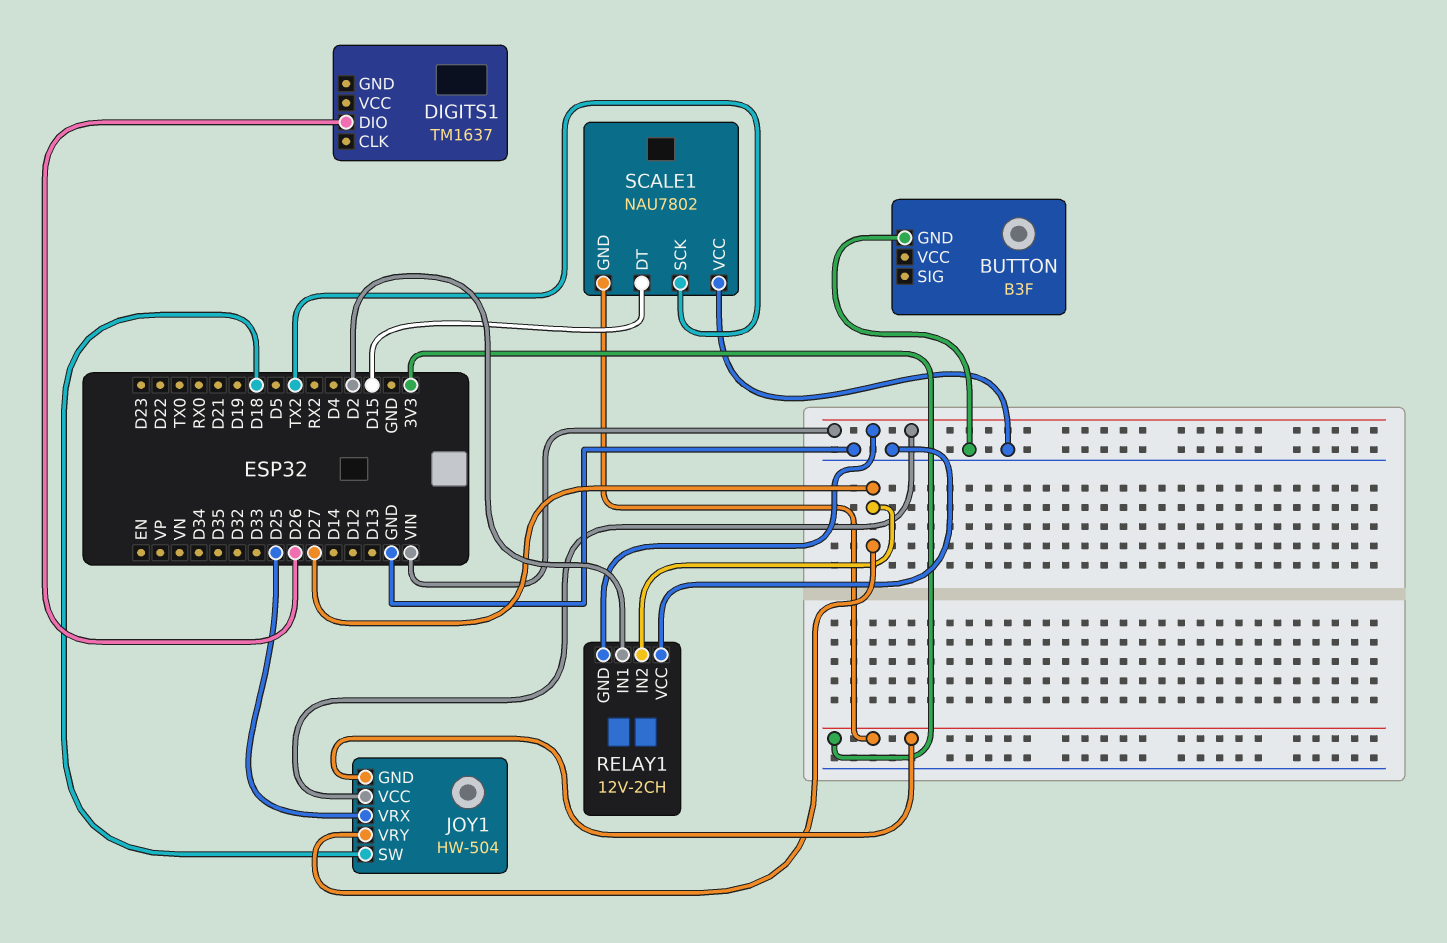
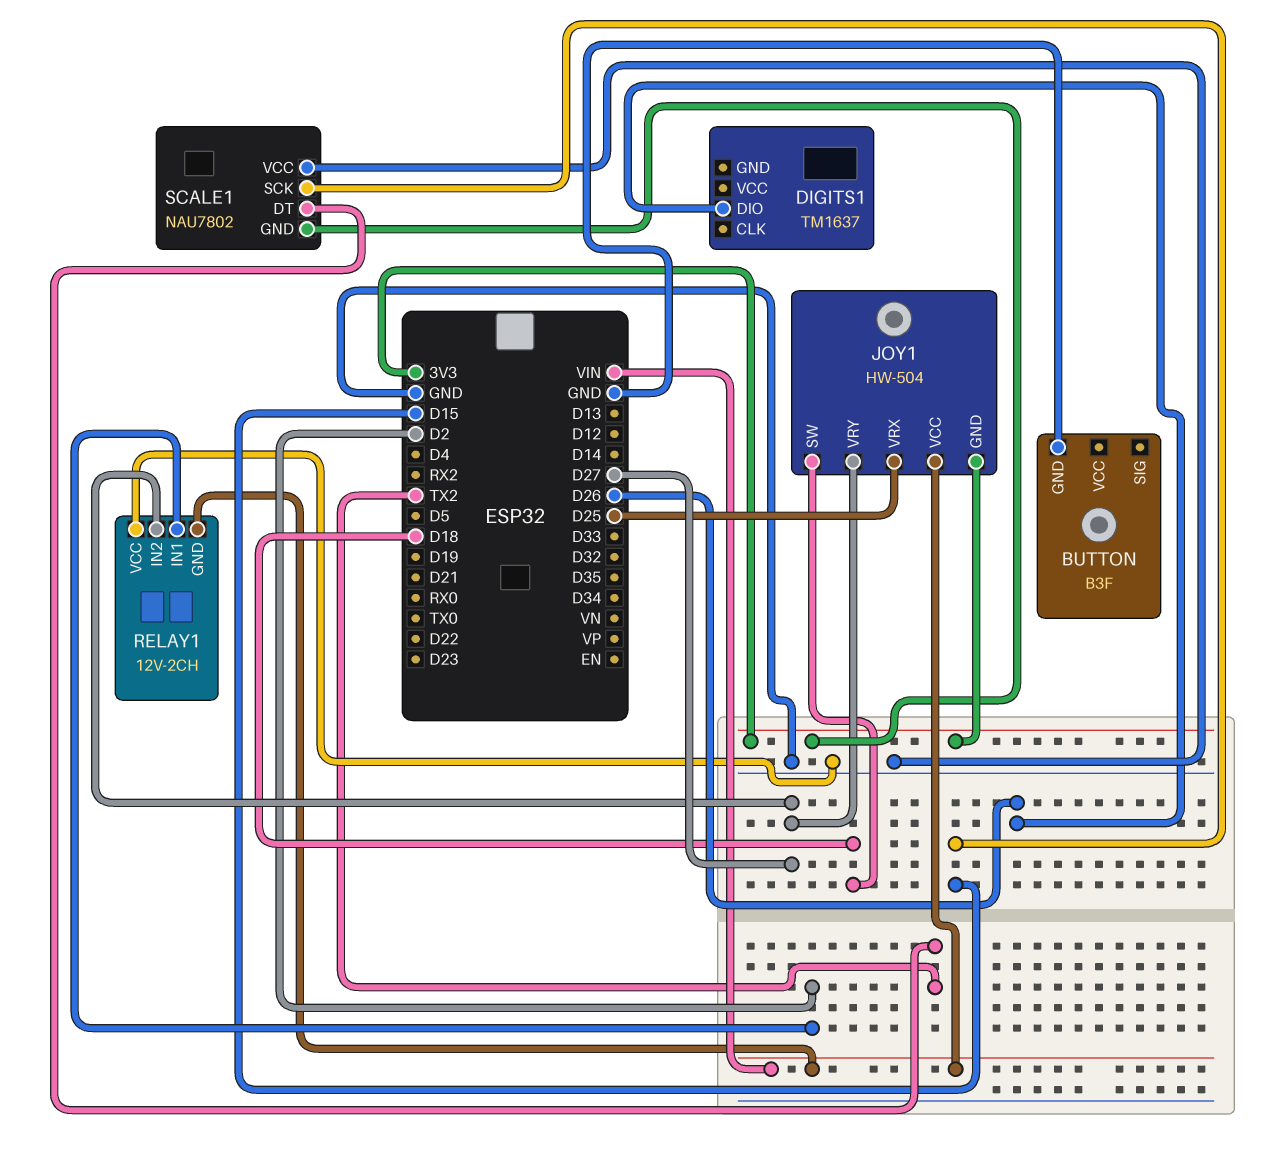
SCALE1 pin DT: D15 -> TX2
SCALE1 pin SCK: TX2 -> D15

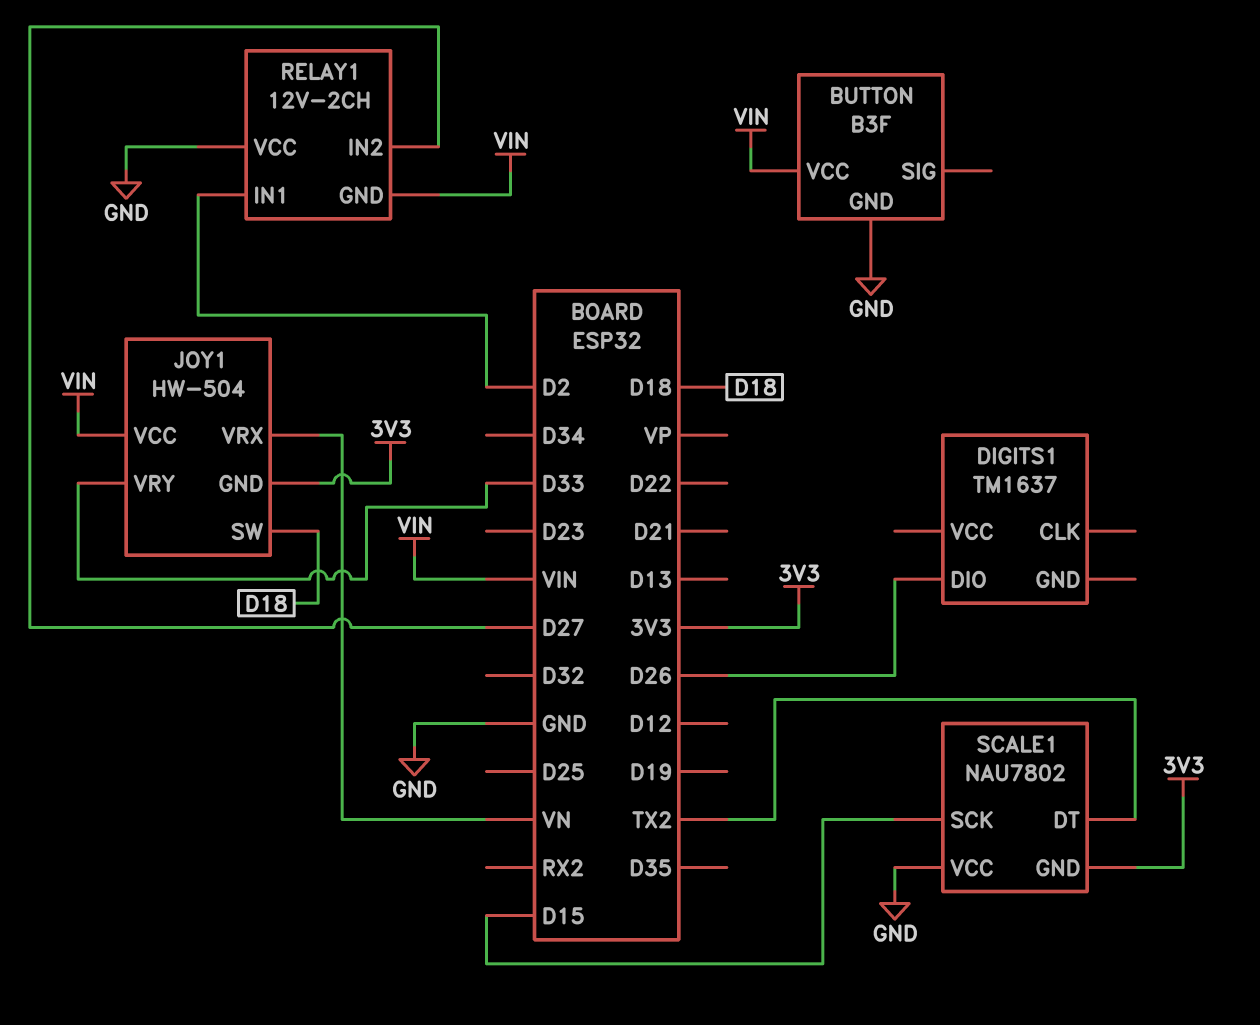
BUTTON pin VCC: none -> VIN
JOY1 pin VRX: D25 -> VN
JOY1 pin VRY: D27 -> D33

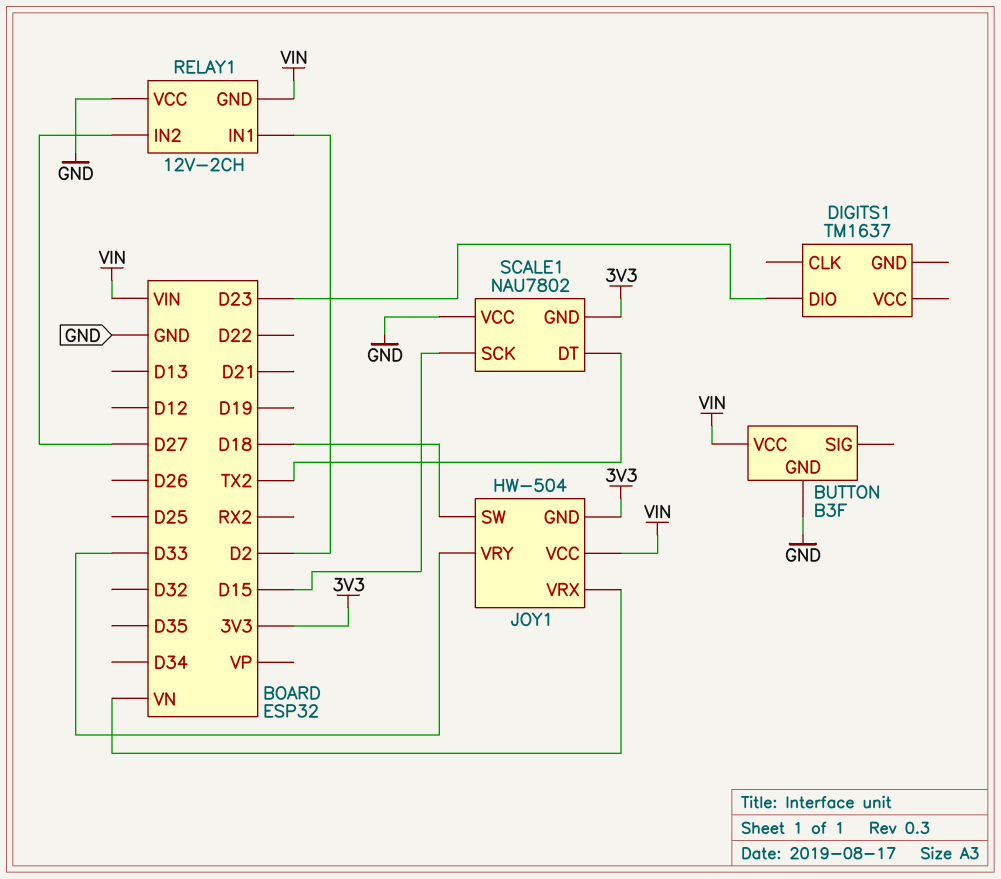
DIGITS1 pin DIO: D26 -> D23

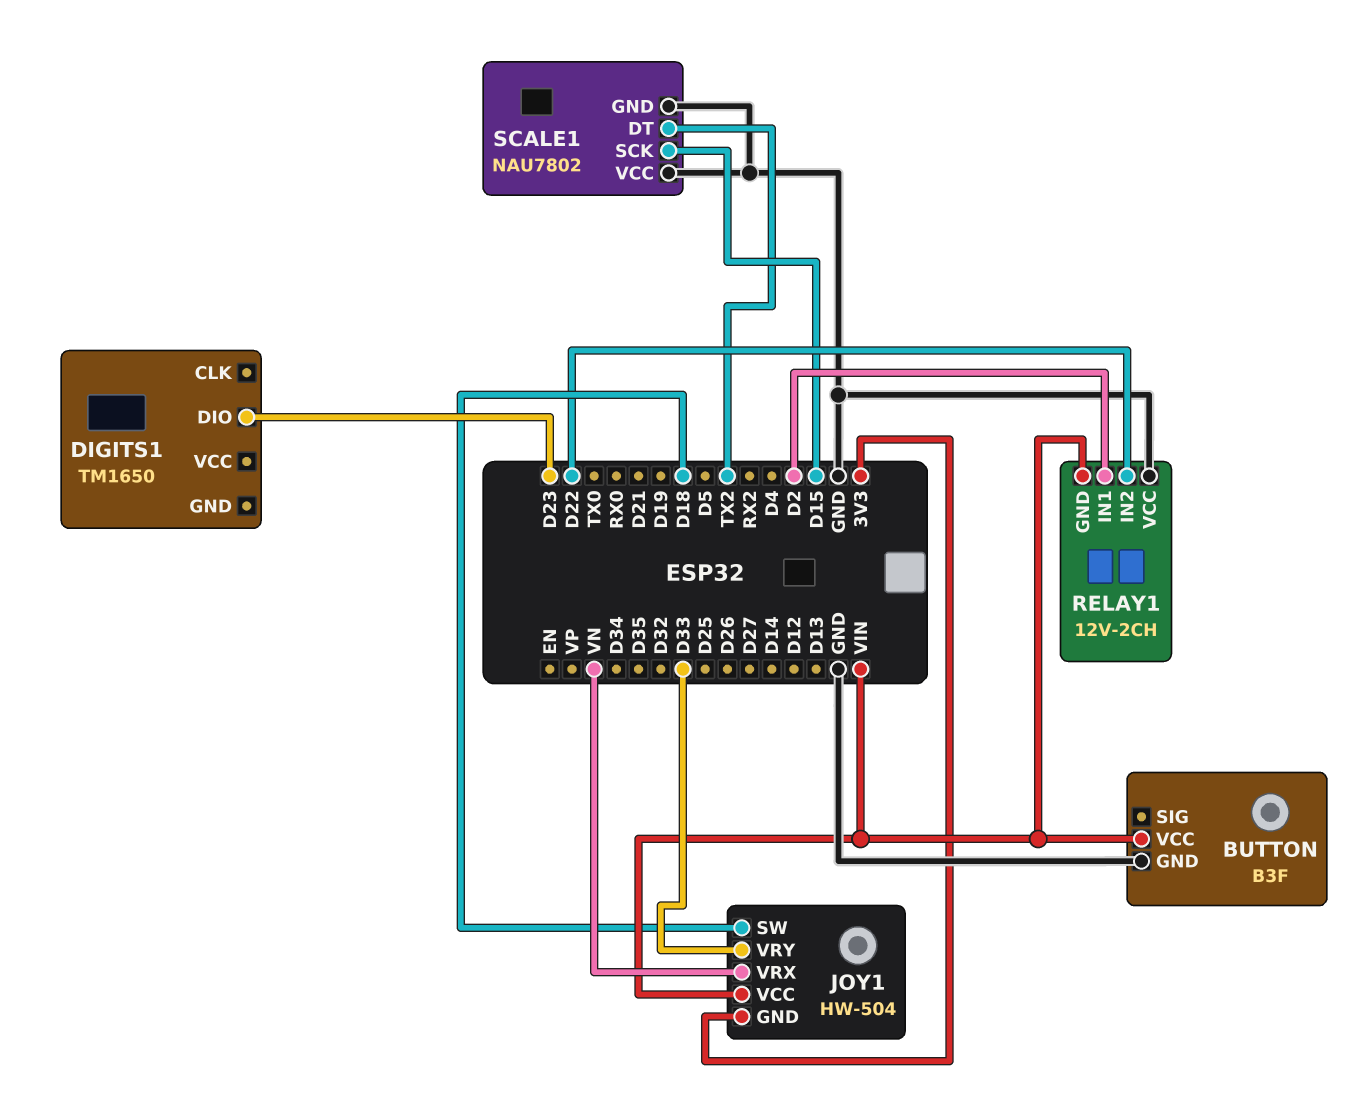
DIGITS1: TM1637 -> TM1650
RELAY1 pin IN2: D27 -> D22
SCALE1 pin GND: 3V3 -> GND

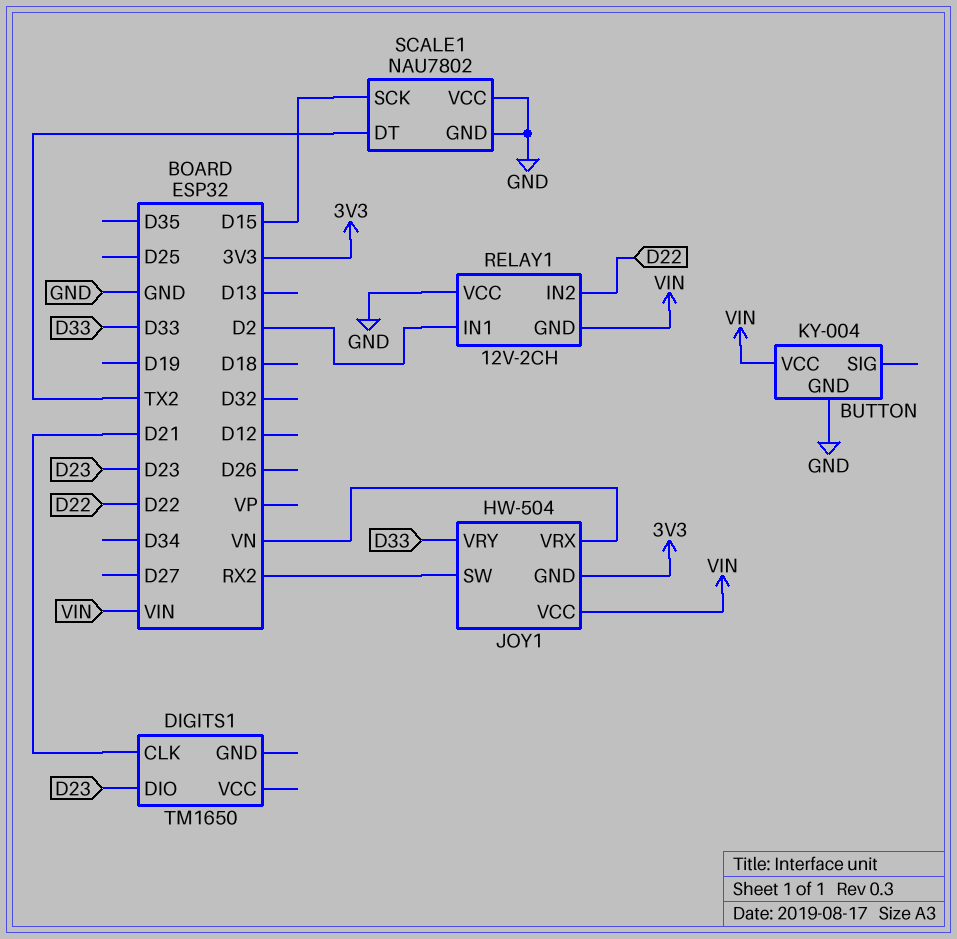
BUTTON: B3F -> KY-004
DIGITS1 pin CLK: none -> D21
JOY1 pin SW: D18 -> RX2

